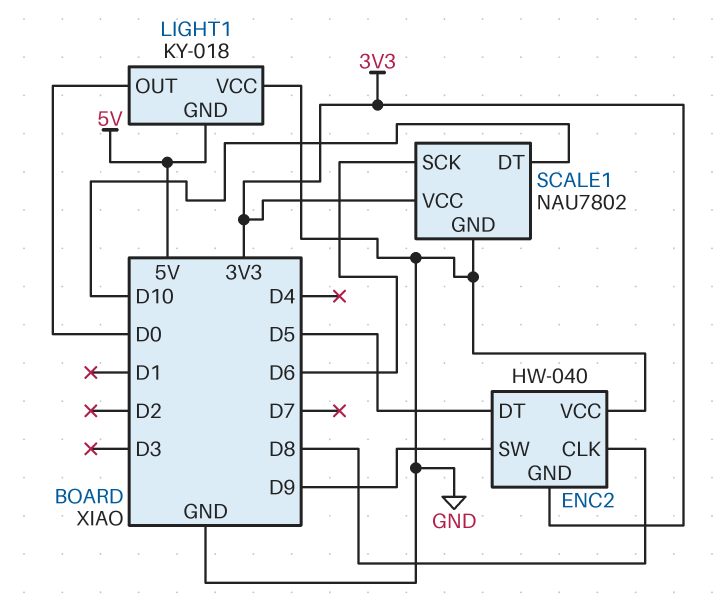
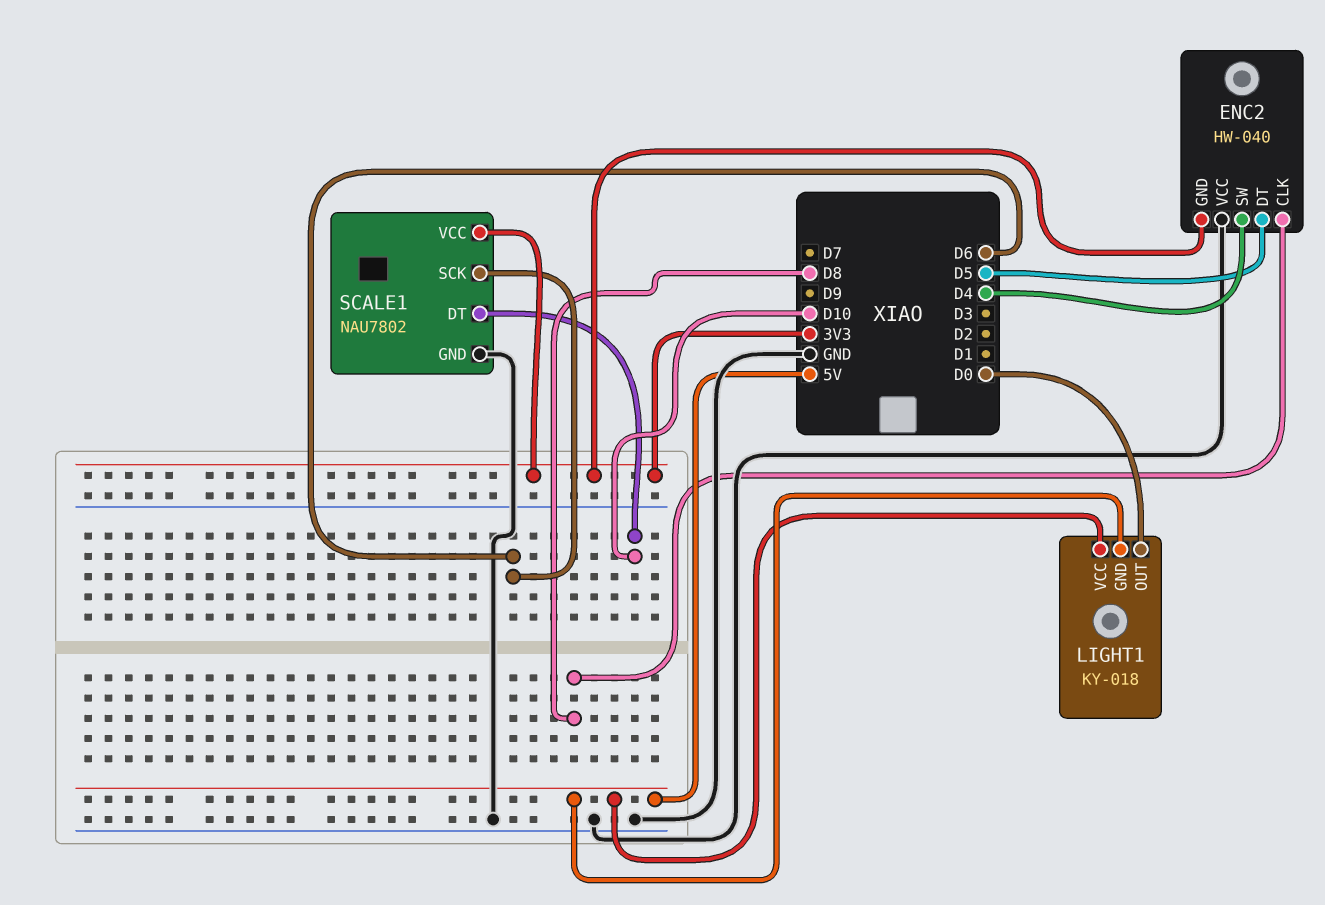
ENC2 pin SW: D9 -> D4
LIGHT1 pin VCC: GND -> 5V

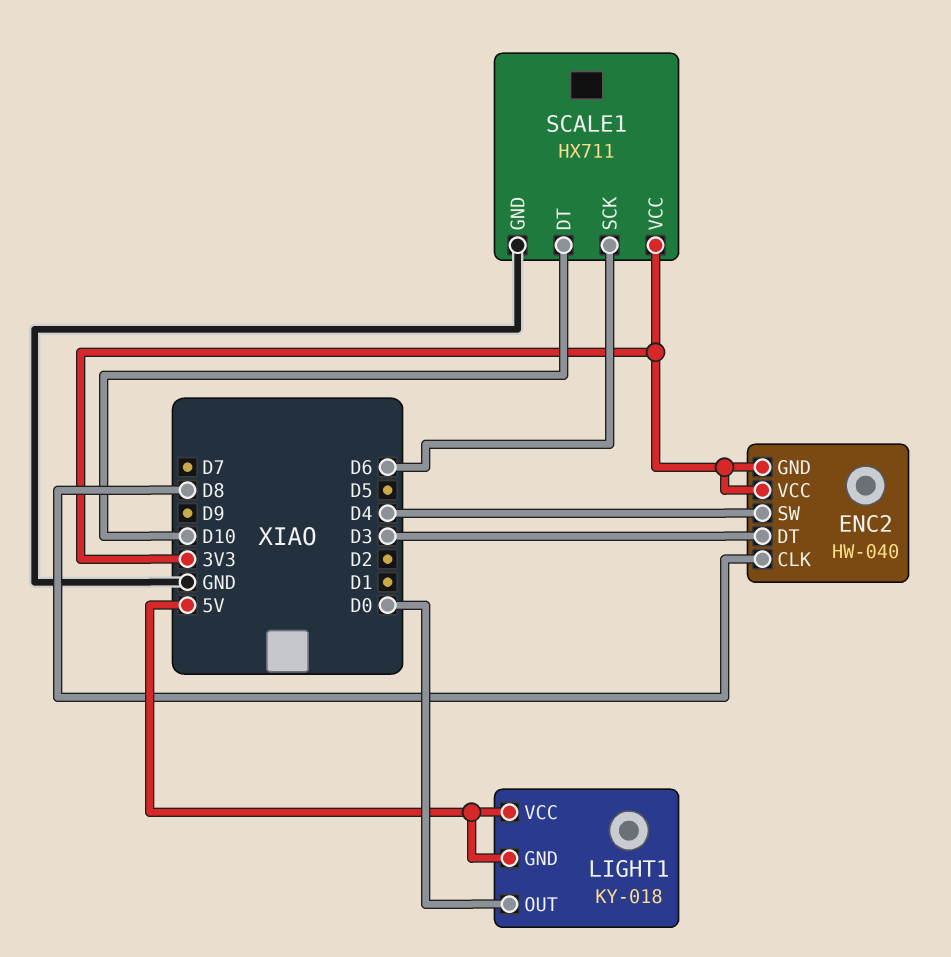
ENC2 pin DT: D5 -> D3
ENC2 pin VCC: GND -> 3V3
SCALE1: NAU7802 -> HX711

